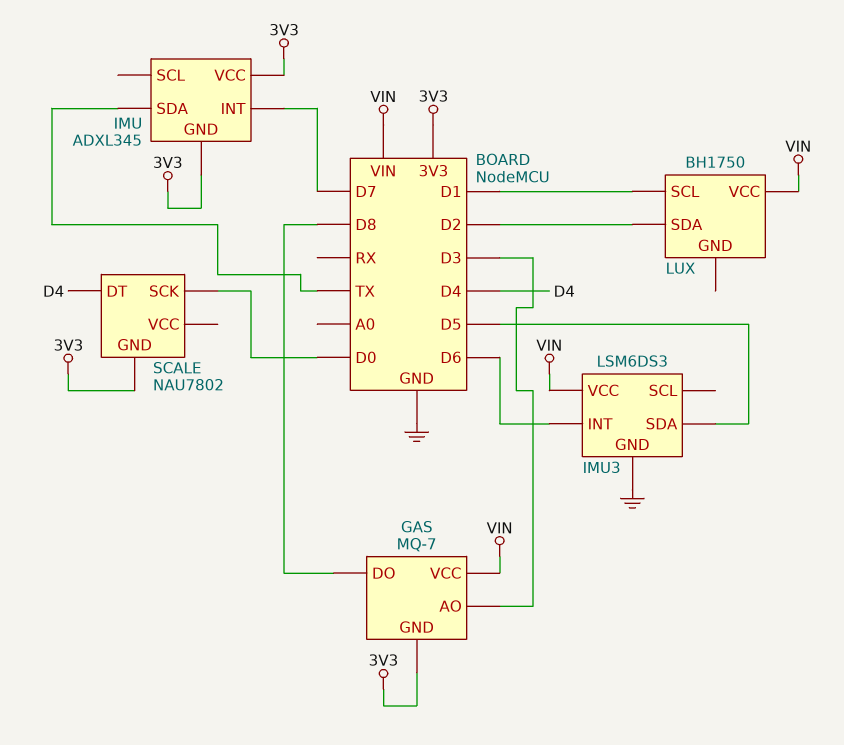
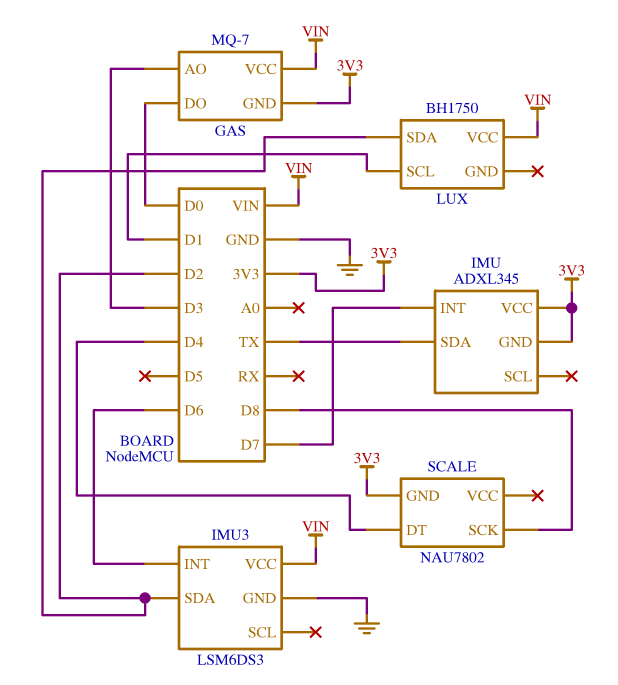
GAS pin DO: D8 -> D0
IMU3 pin SDA: D5 -> D2
SCALE pin SCK: D0 -> D8

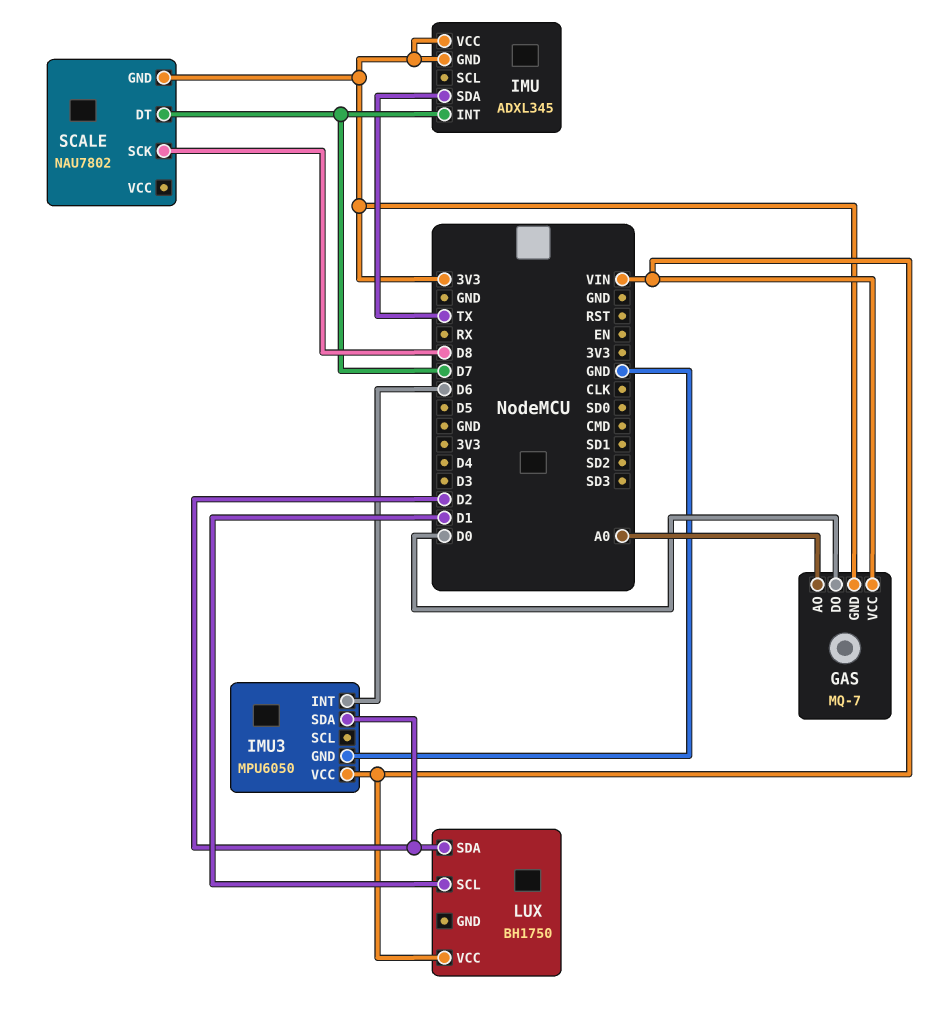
GAS pin AO: D3 -> A0
IMU3: LSM6DS3 -> MPU6050
SCALE pin DT: D4 -> D7

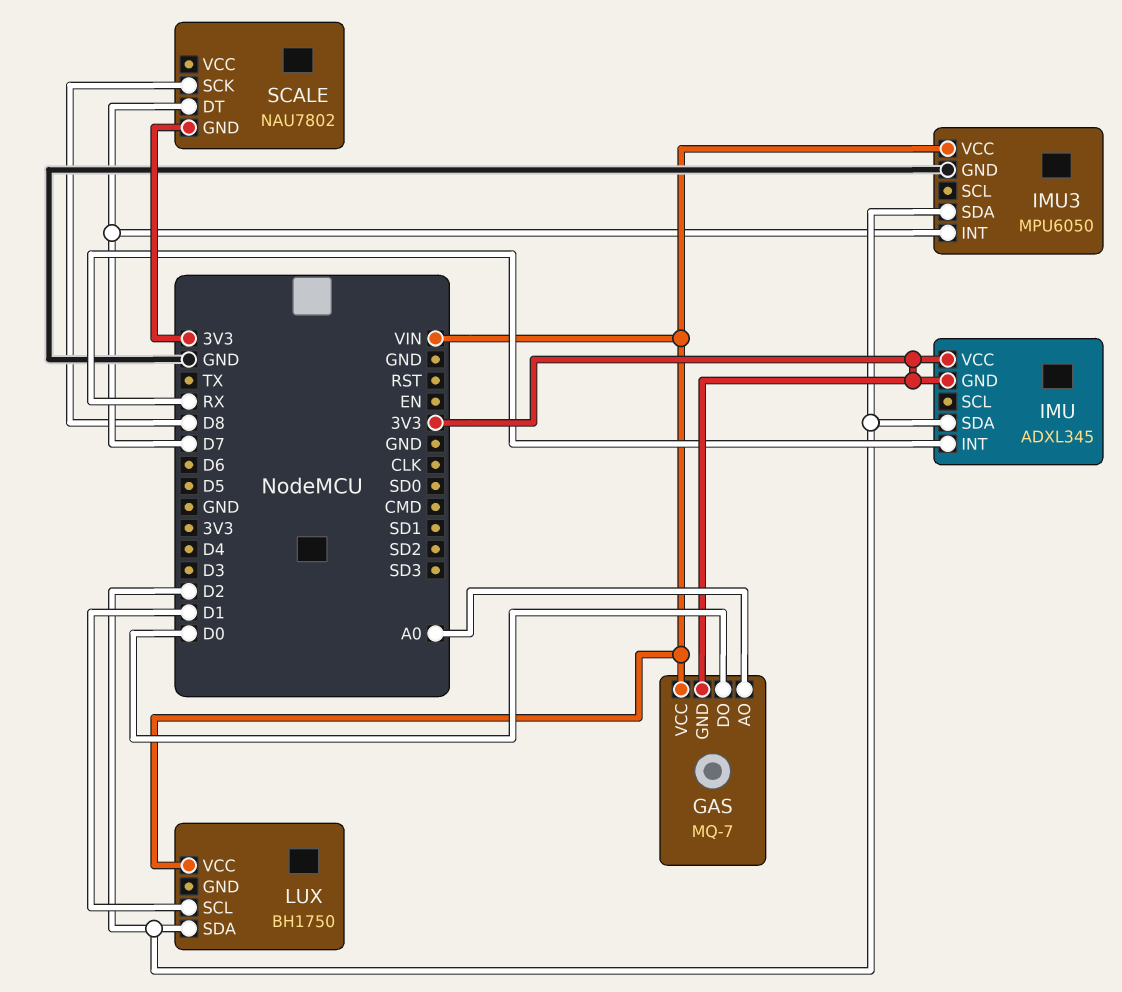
IMU pin INT: D7 -> RX
IMU pin SDA: TX -> D2
IMU3 pin INT: D6 -> D7

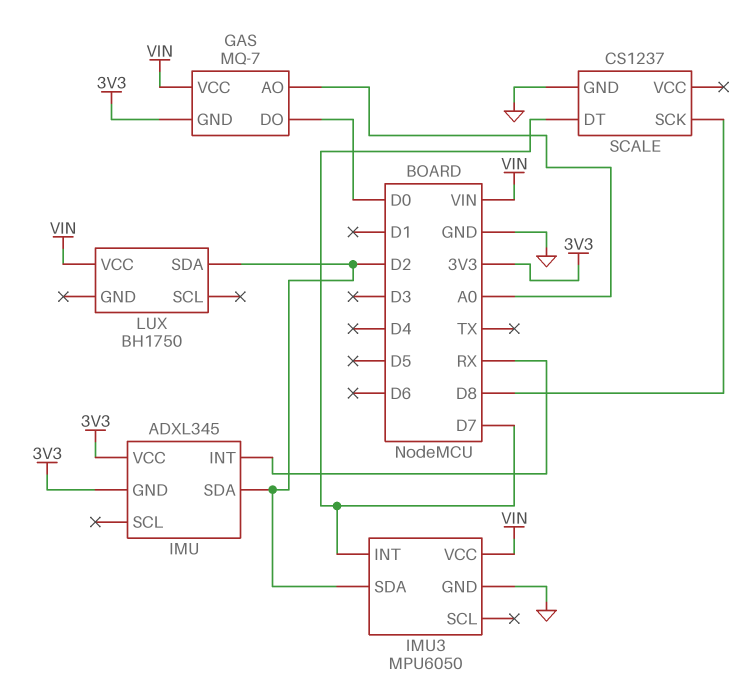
LUX pin SCL: D1 -> none
SCALE: NAU7802 -> CS1237
SCALE pin GND: 3V3 -> GND

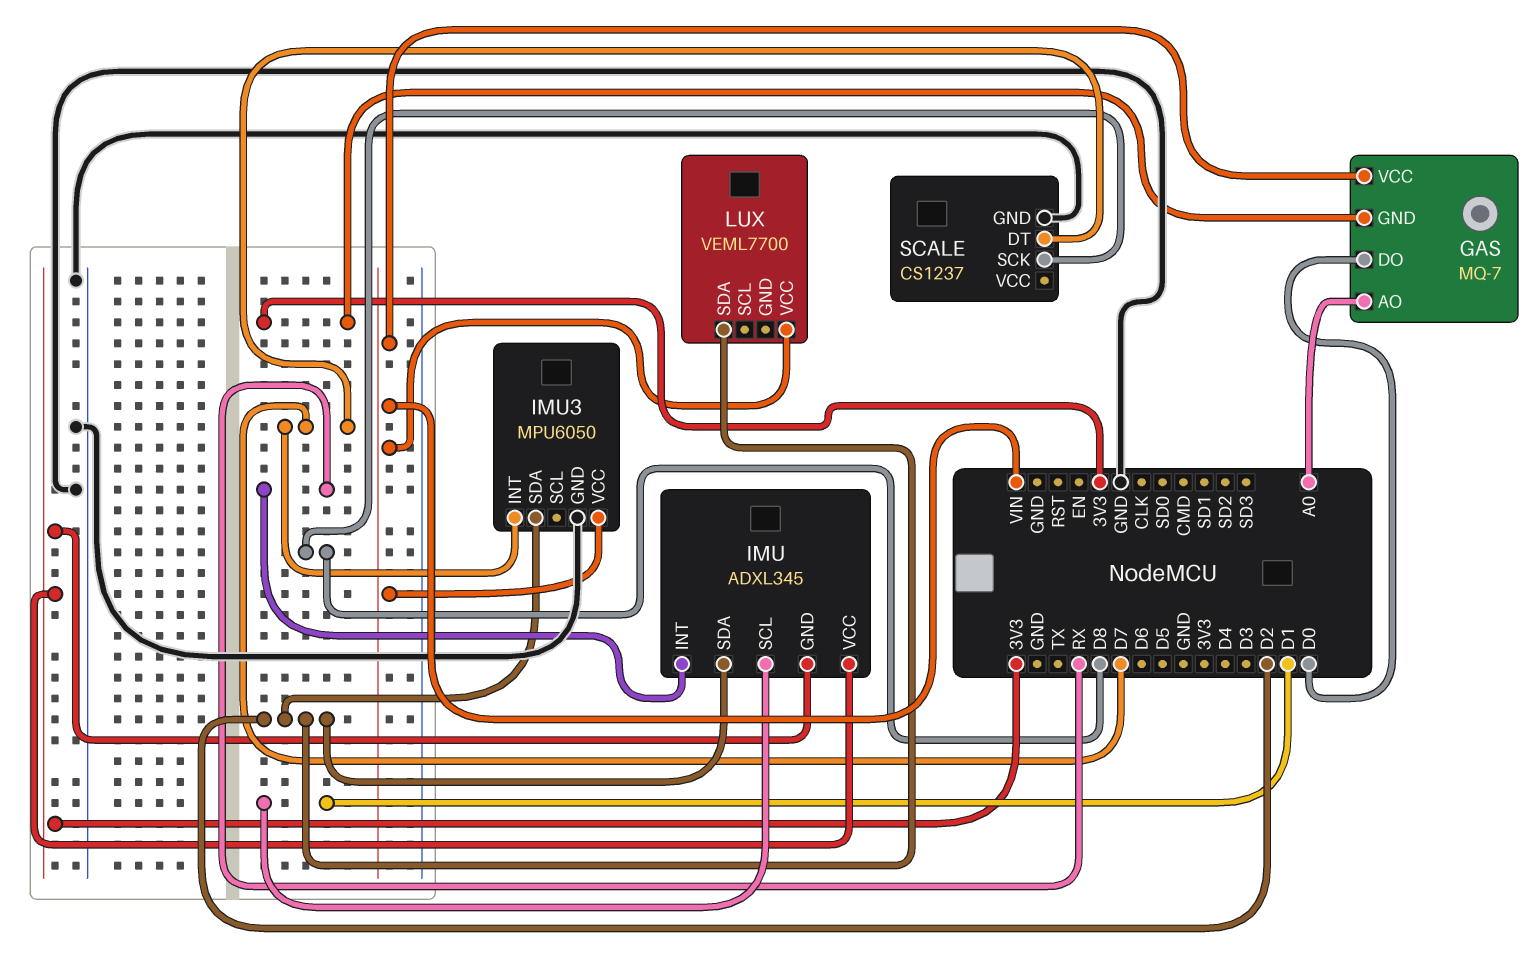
IMU pin SCL: none -> D1
LUX: BH1750 -> VEML7700

